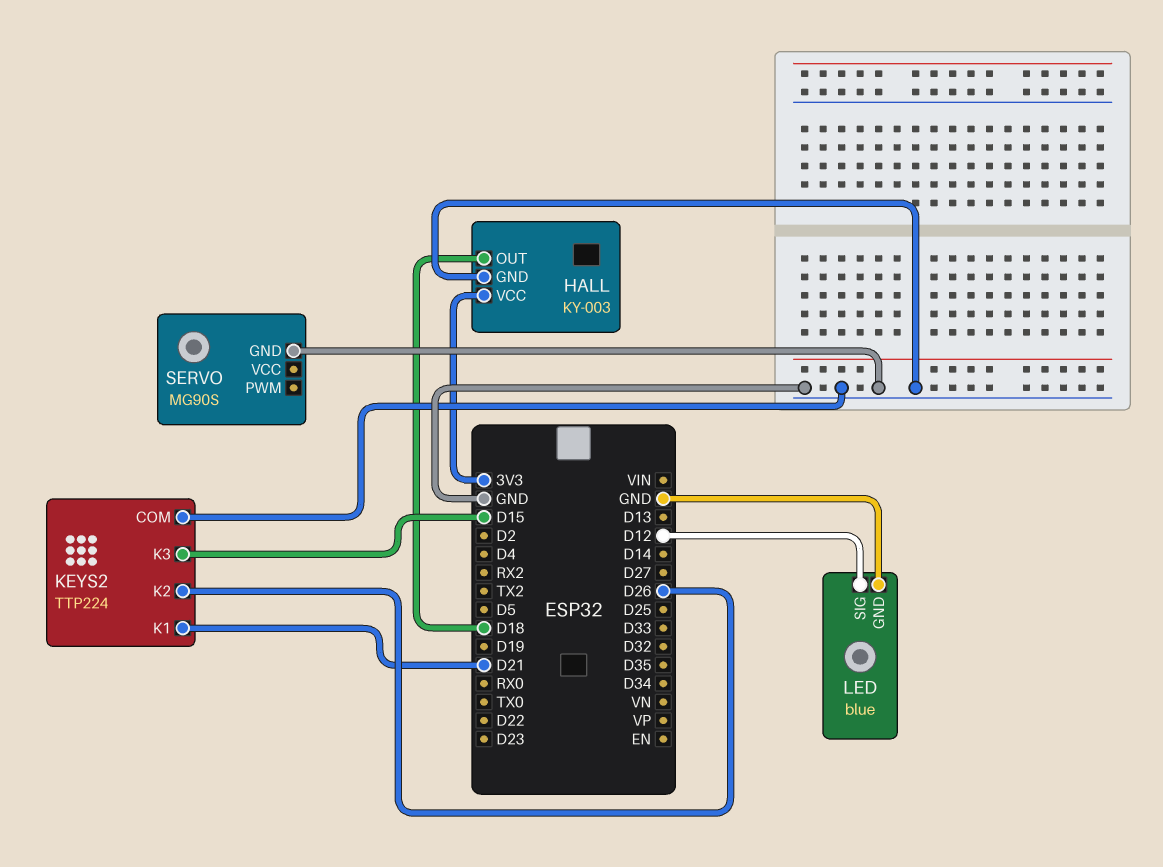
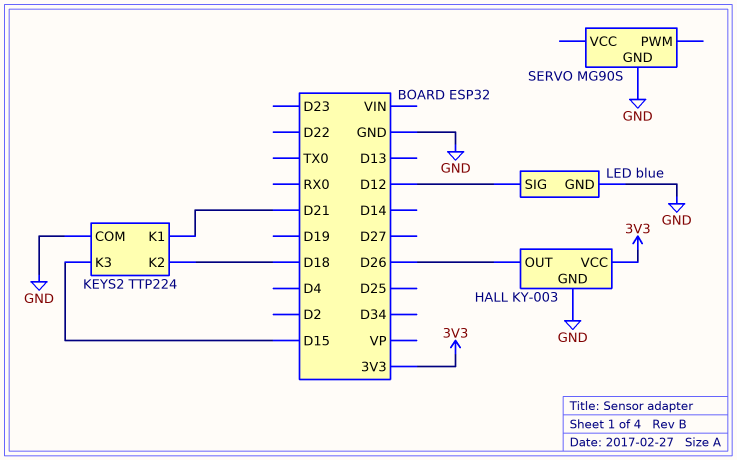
HALL pin OUT: D18 -> D26
KEYS2 pin K2: D26 -> D18

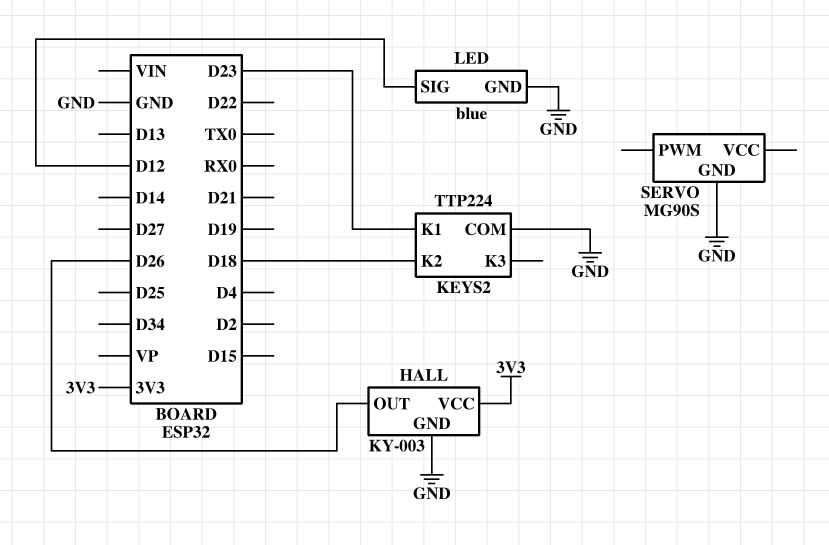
KEYS2 pin K1: D21 -> D23
KEYS2 pin K3: D15 -> none

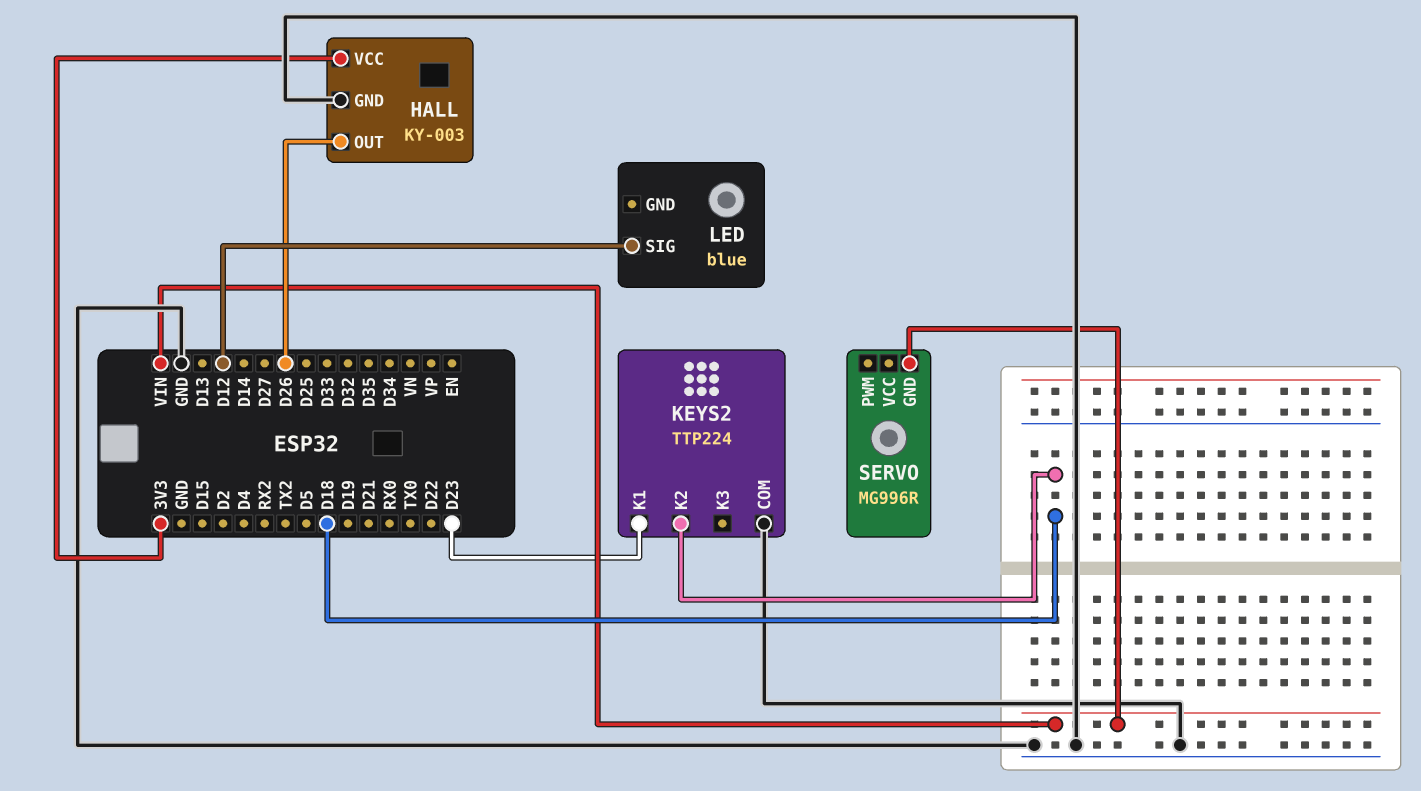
LED pin GND: GND -> none
SERVO: MG90S -> MG996R
SERVO pin GND: GND -> VIN

